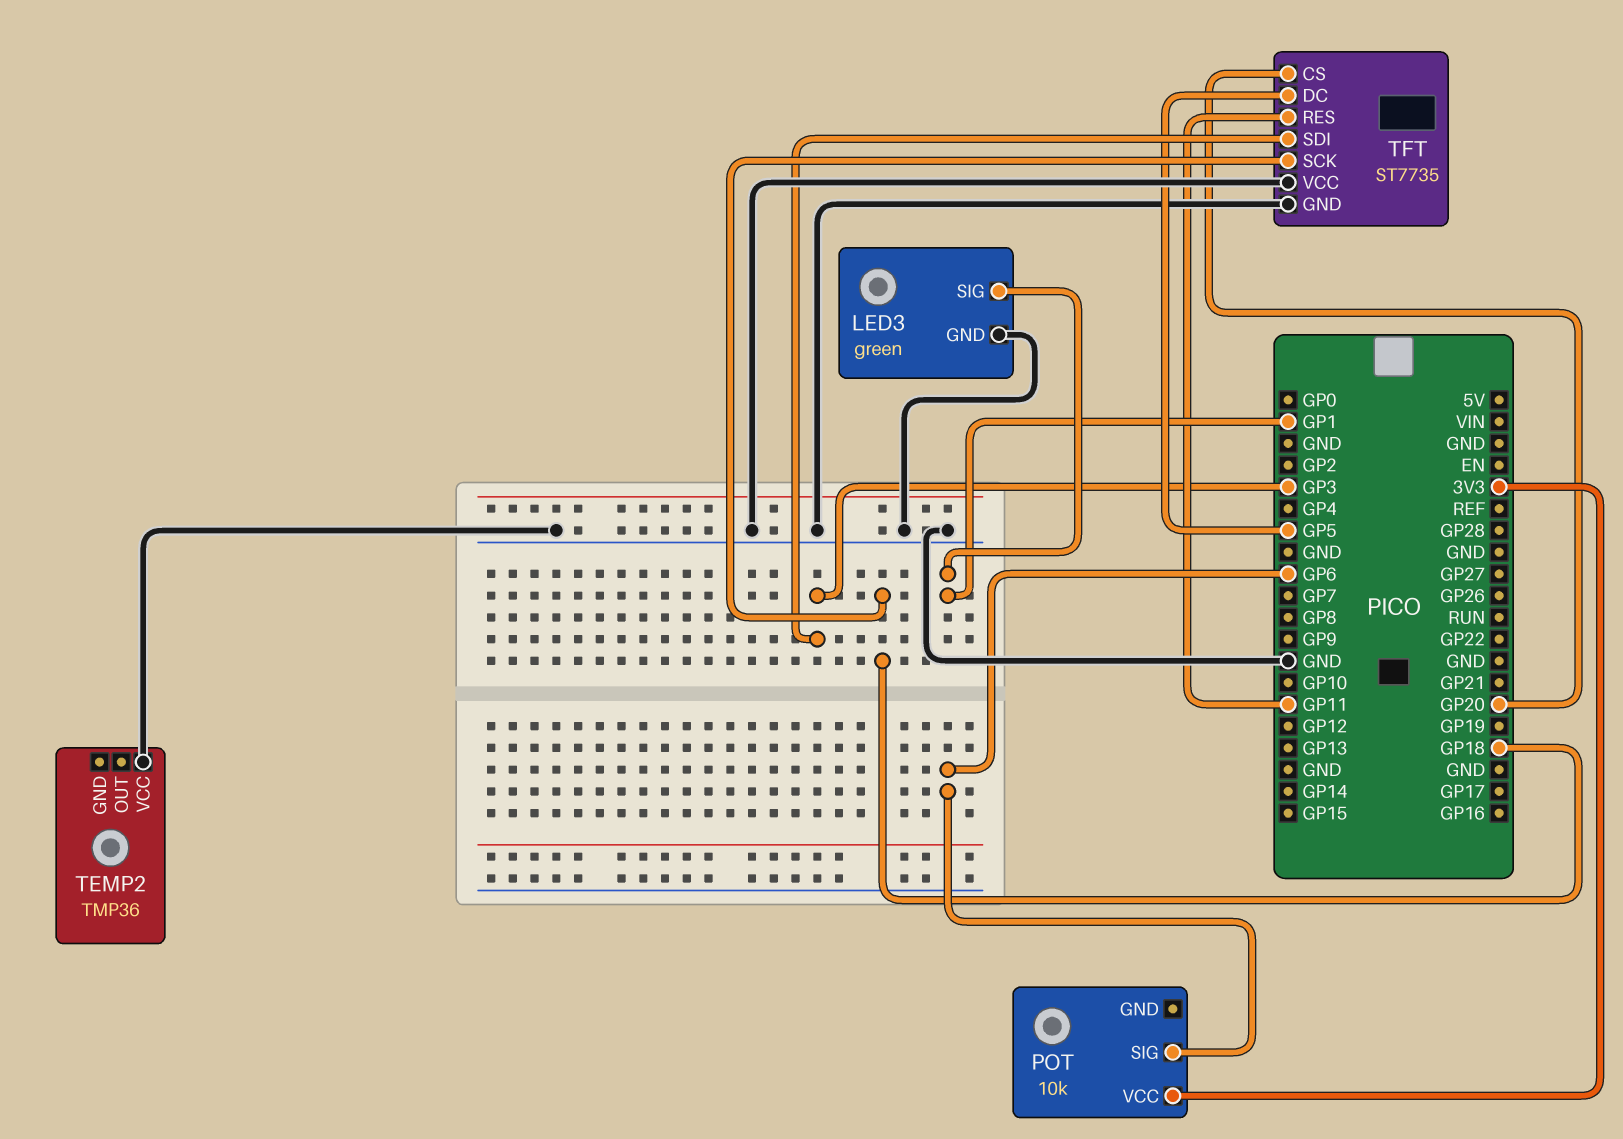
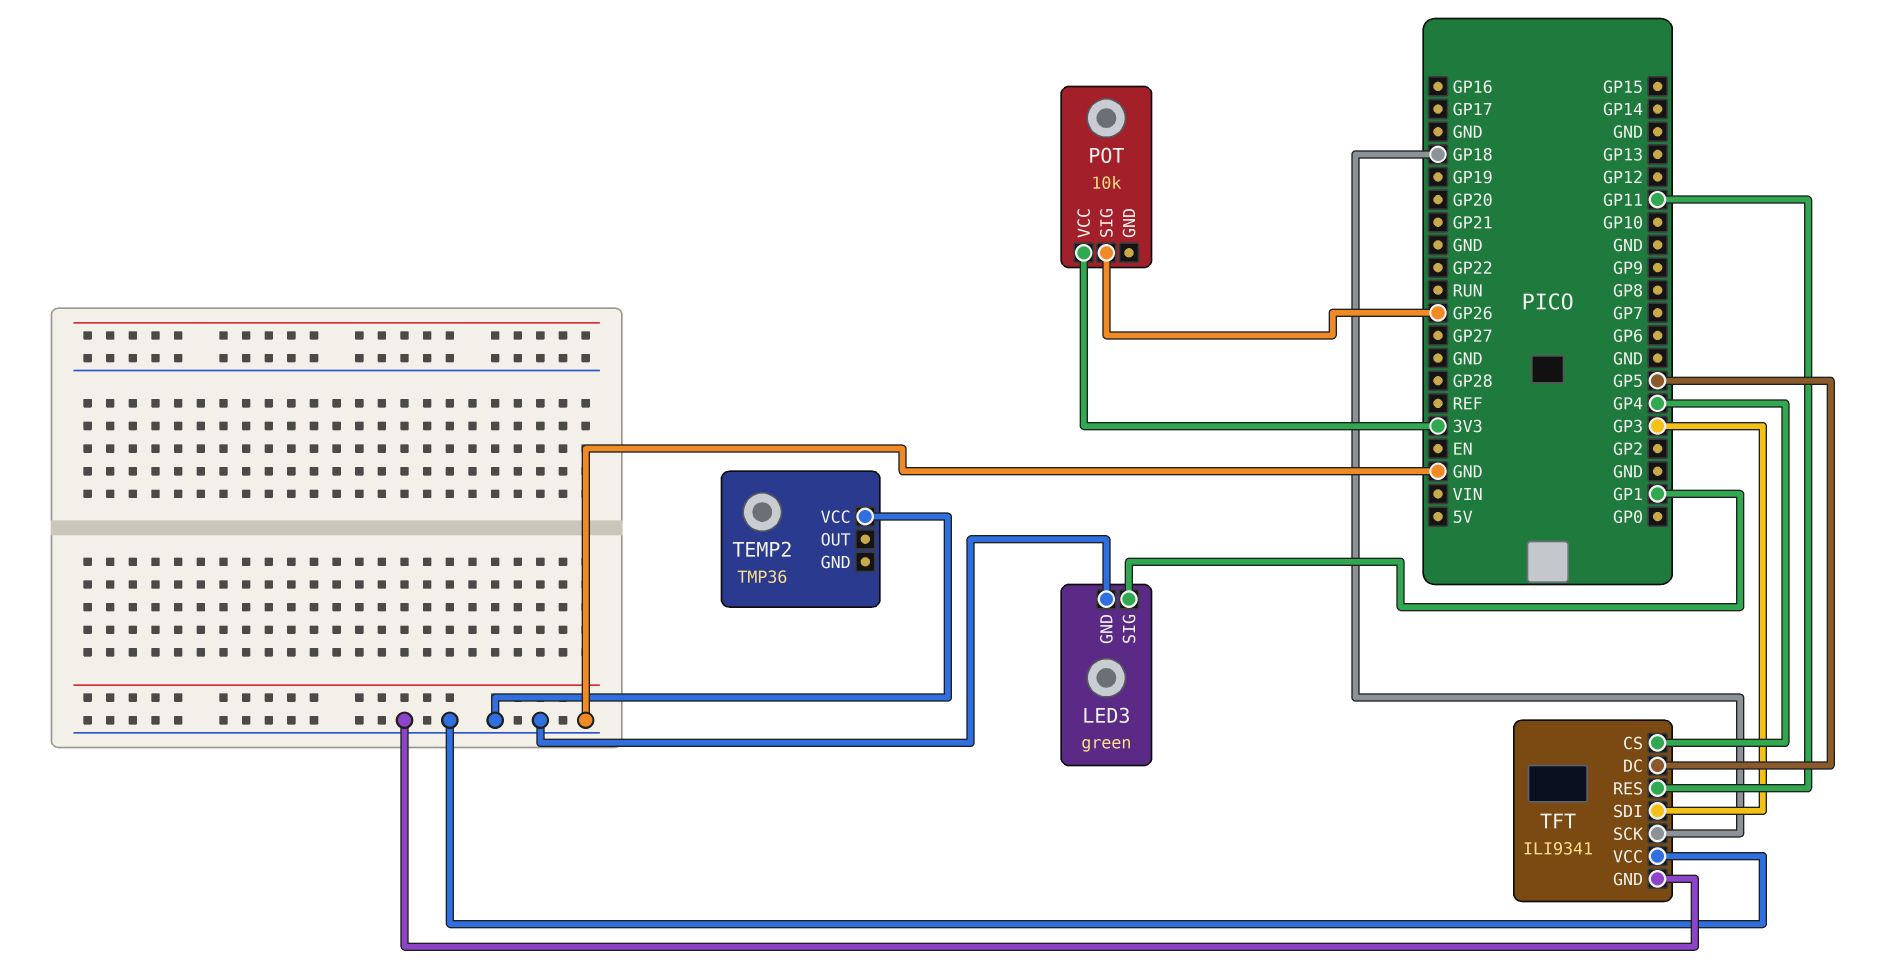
POT pin SIG: GP6 -> GP26
TFT: ST7735 -> ILI9341
TFT pin CS: GP20 -> GP4

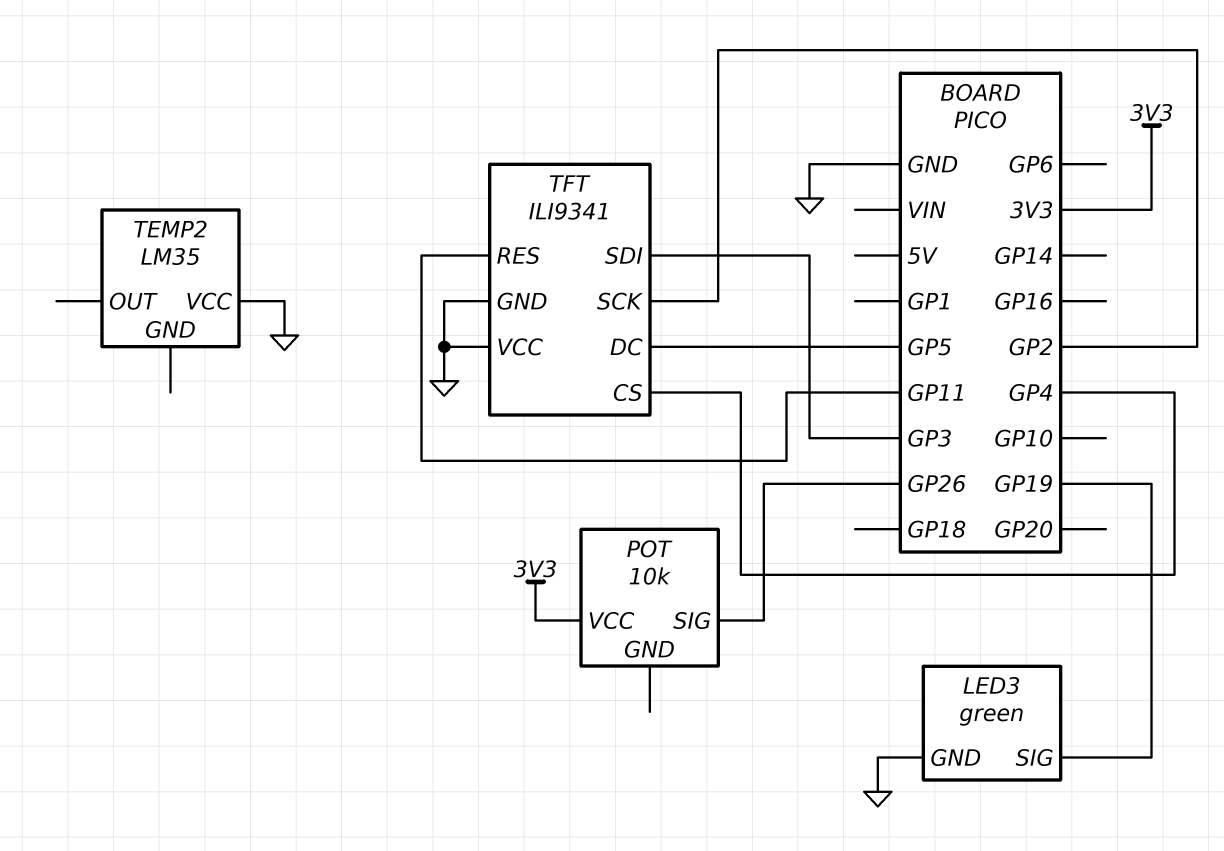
LED3 pin SIG: GP1 -> GP19
TEMP2: TMP36 -> LM35
TFT pin SCK: GP18 -> GP2

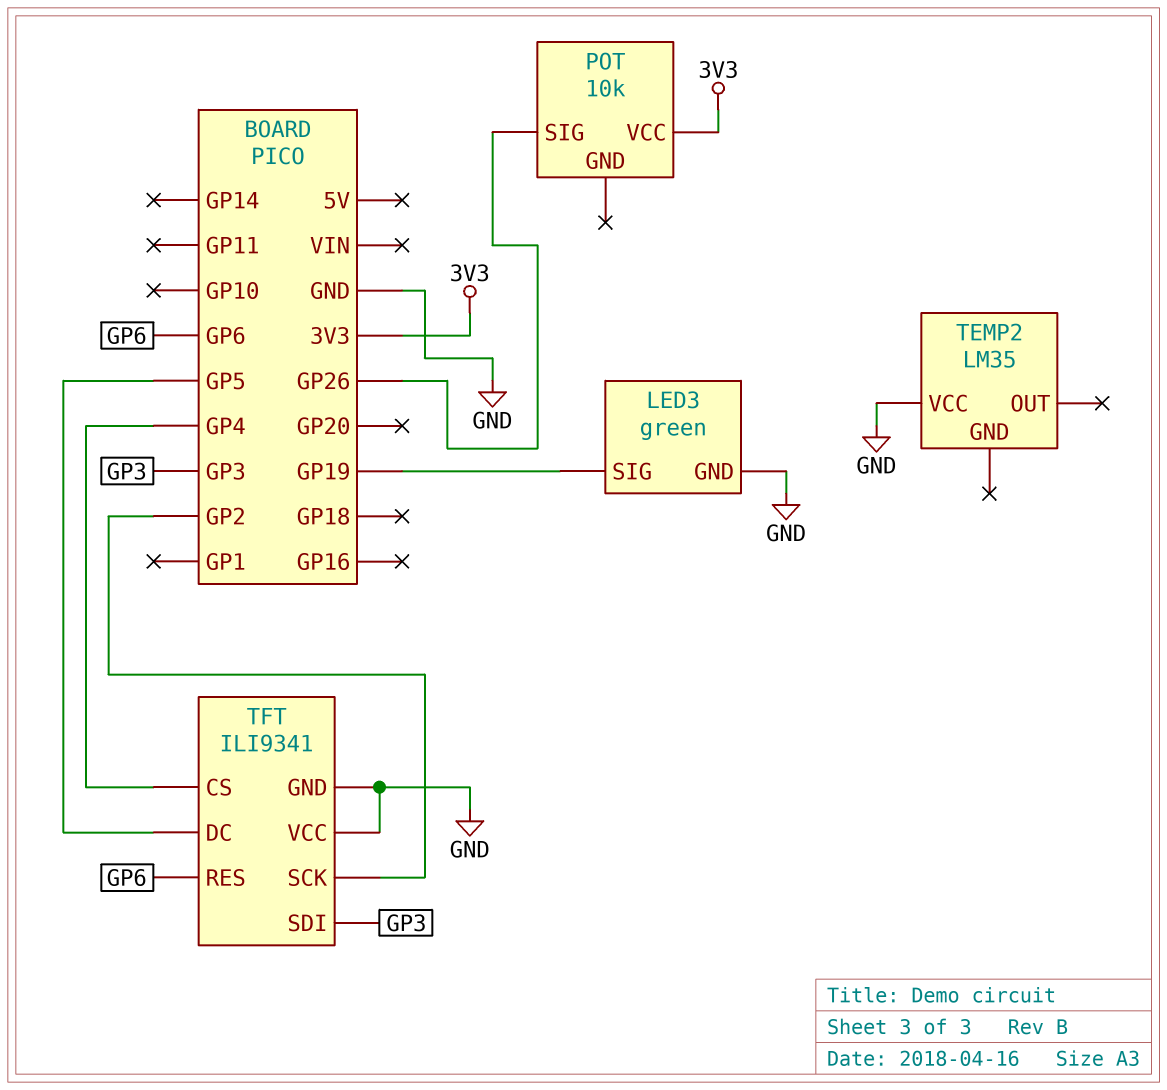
TFT pin RES: GP11 -> GP6

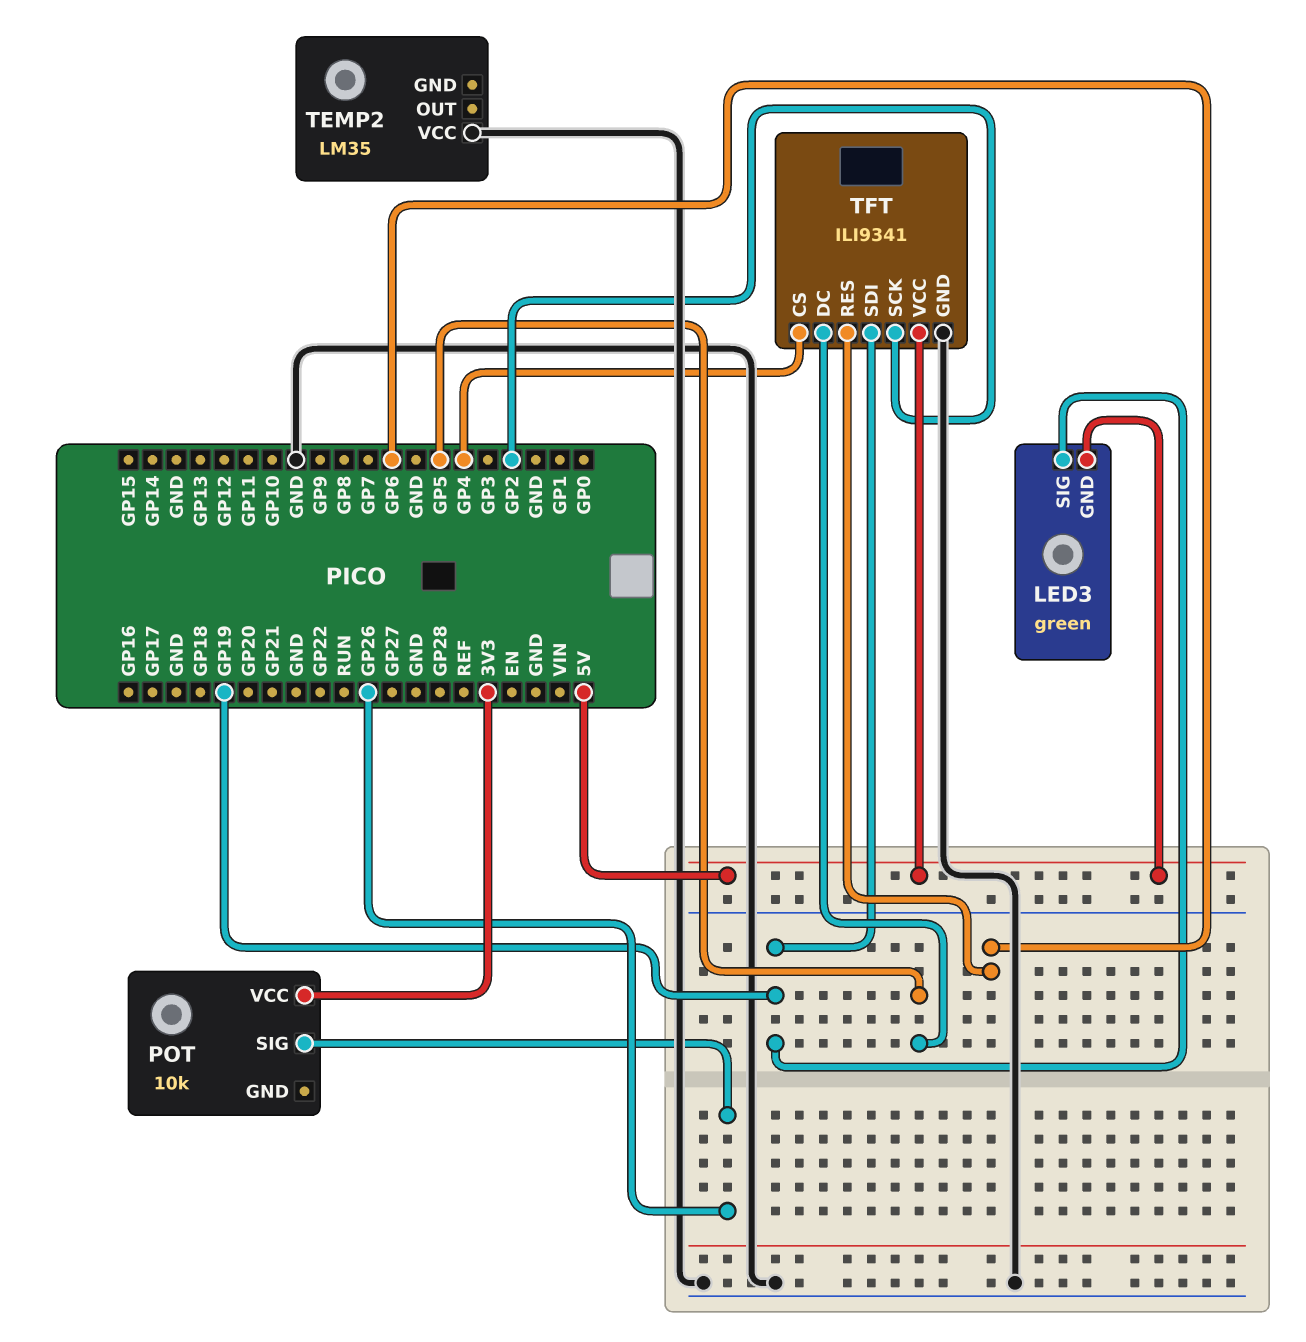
LED3 pin GND: GND -> 5V
TFT pin SDI: GP3 -> GP19
TFT pin VCC: GND -> 5V

